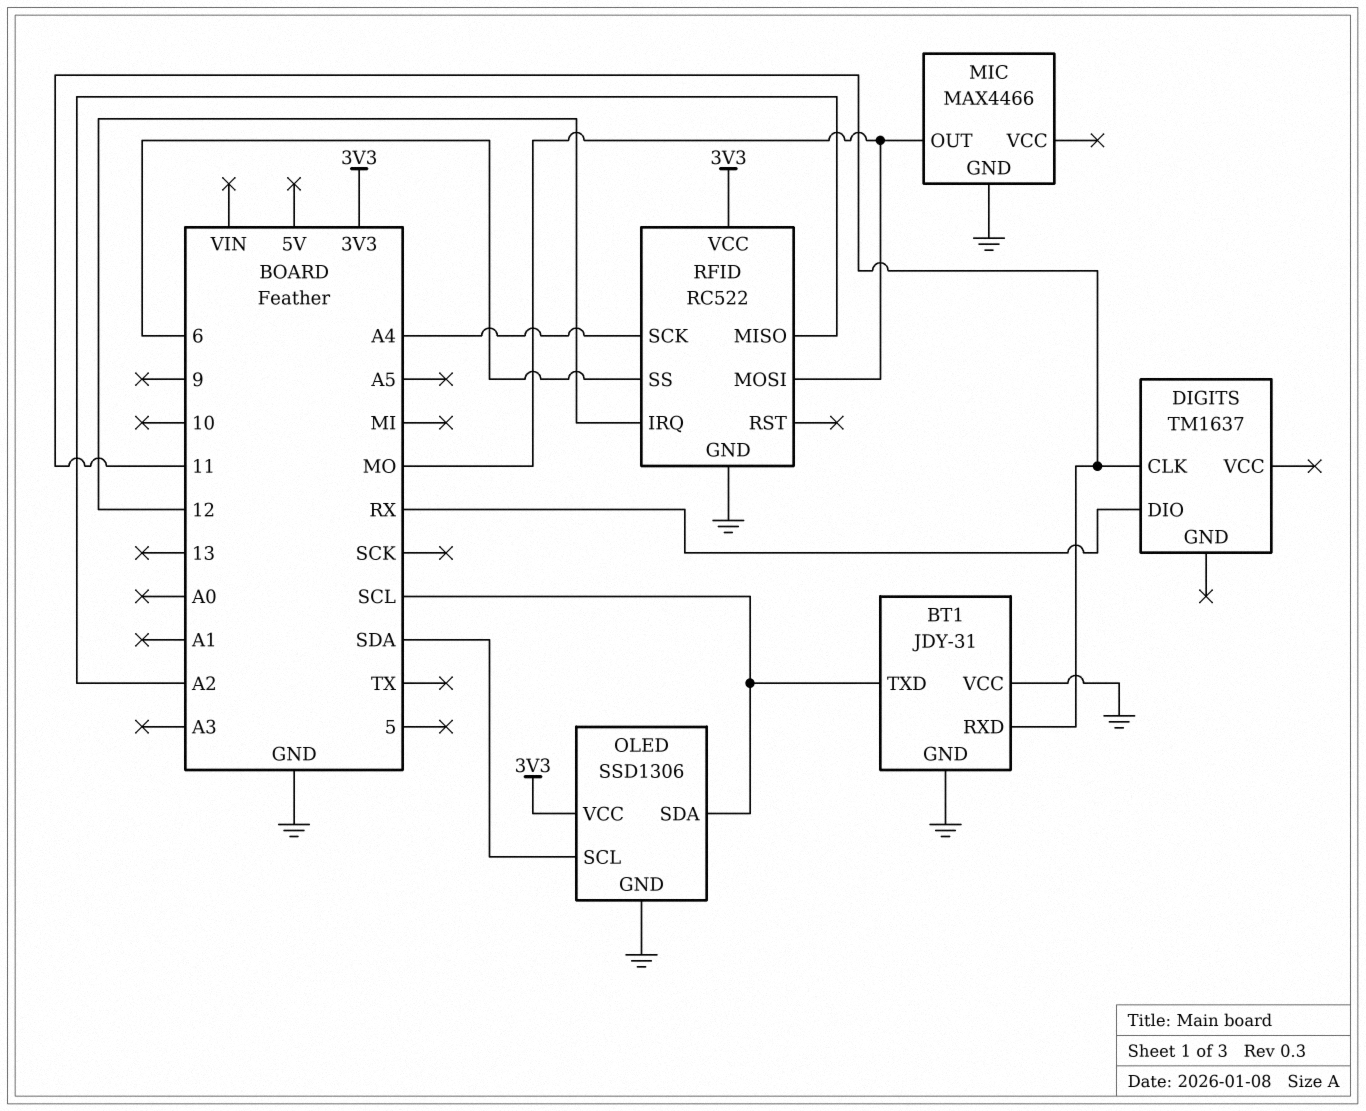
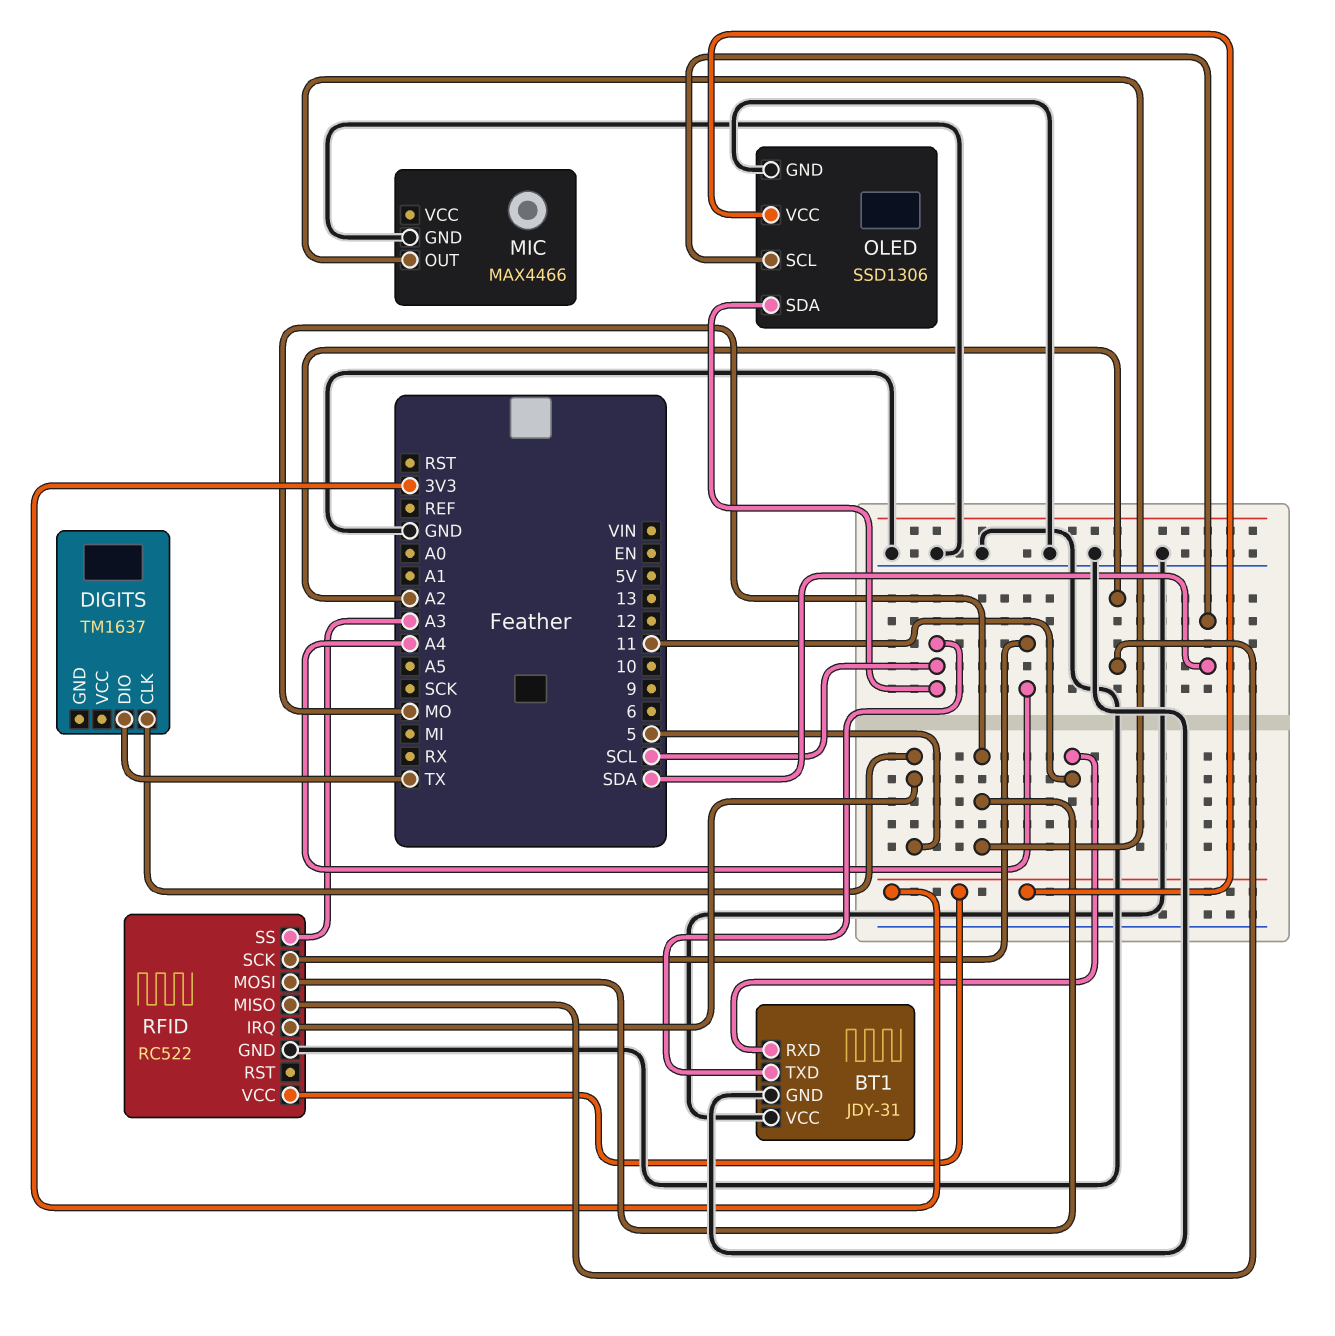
DIGITS pin CLK: 11 -> 5
DIGITS pin DIO: RX -> TX
RFID pin IRQ: 12 -> 5
RFID pin SS: 6 -> A3

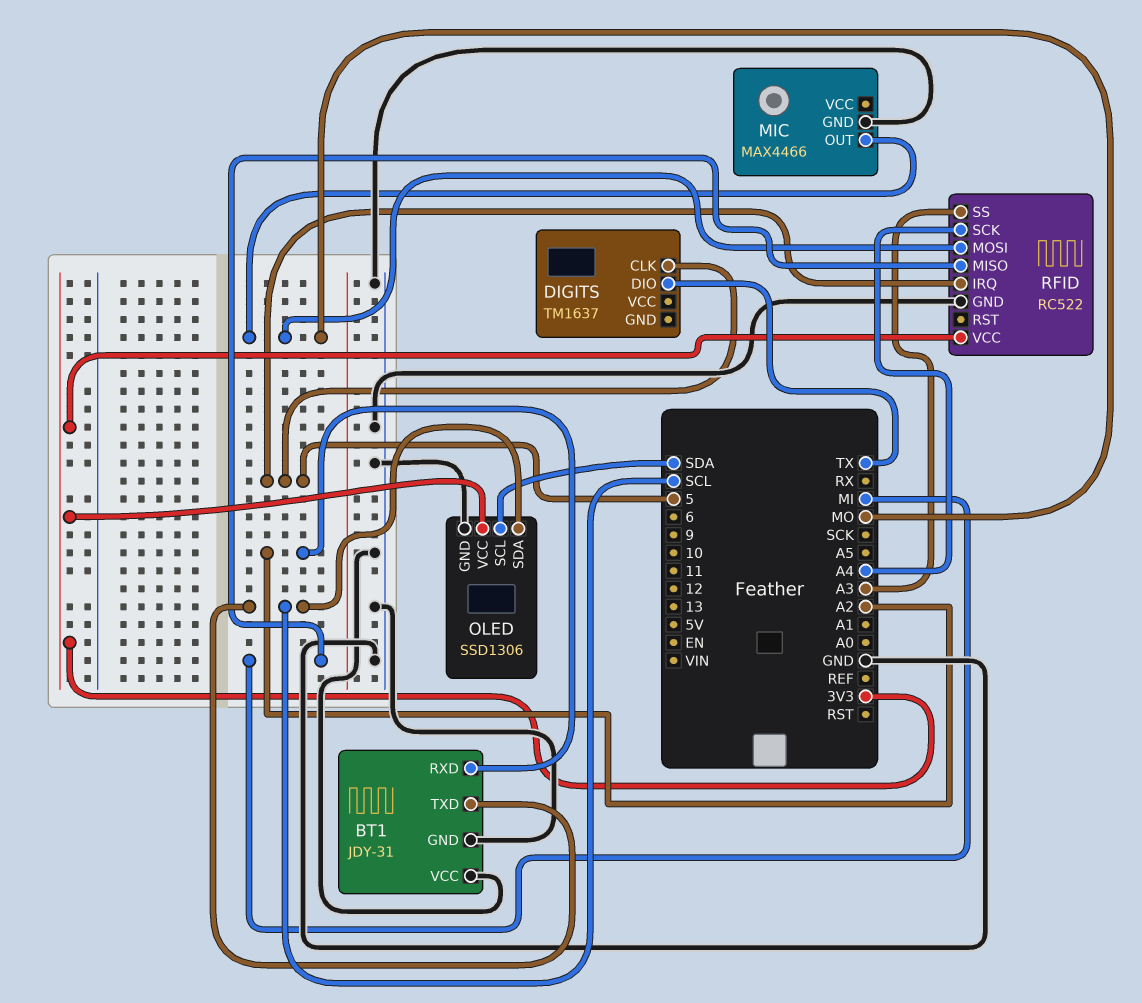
BT1 pin RXD: 11 -> A2
RFID pin MISO: A2 -> MI

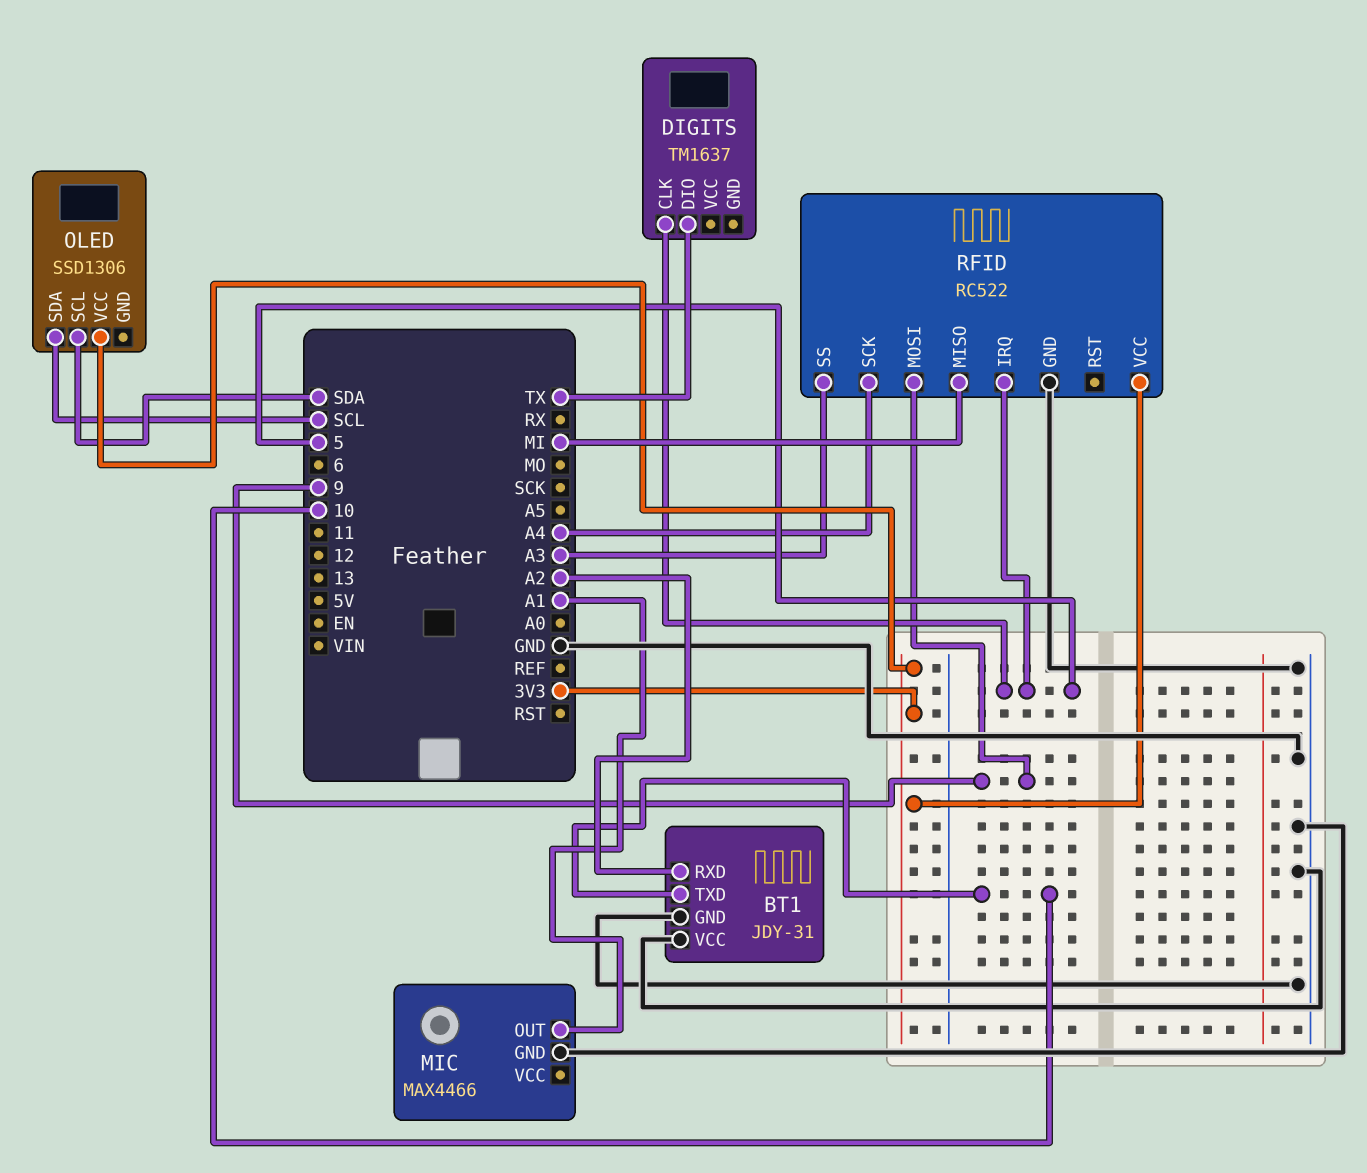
BT1 pin TXD: SCL -> 10
MIC pin OUT: MO -> A1
OLED pin GND: GND -> none
RFID pin MOSI: MO -> 9

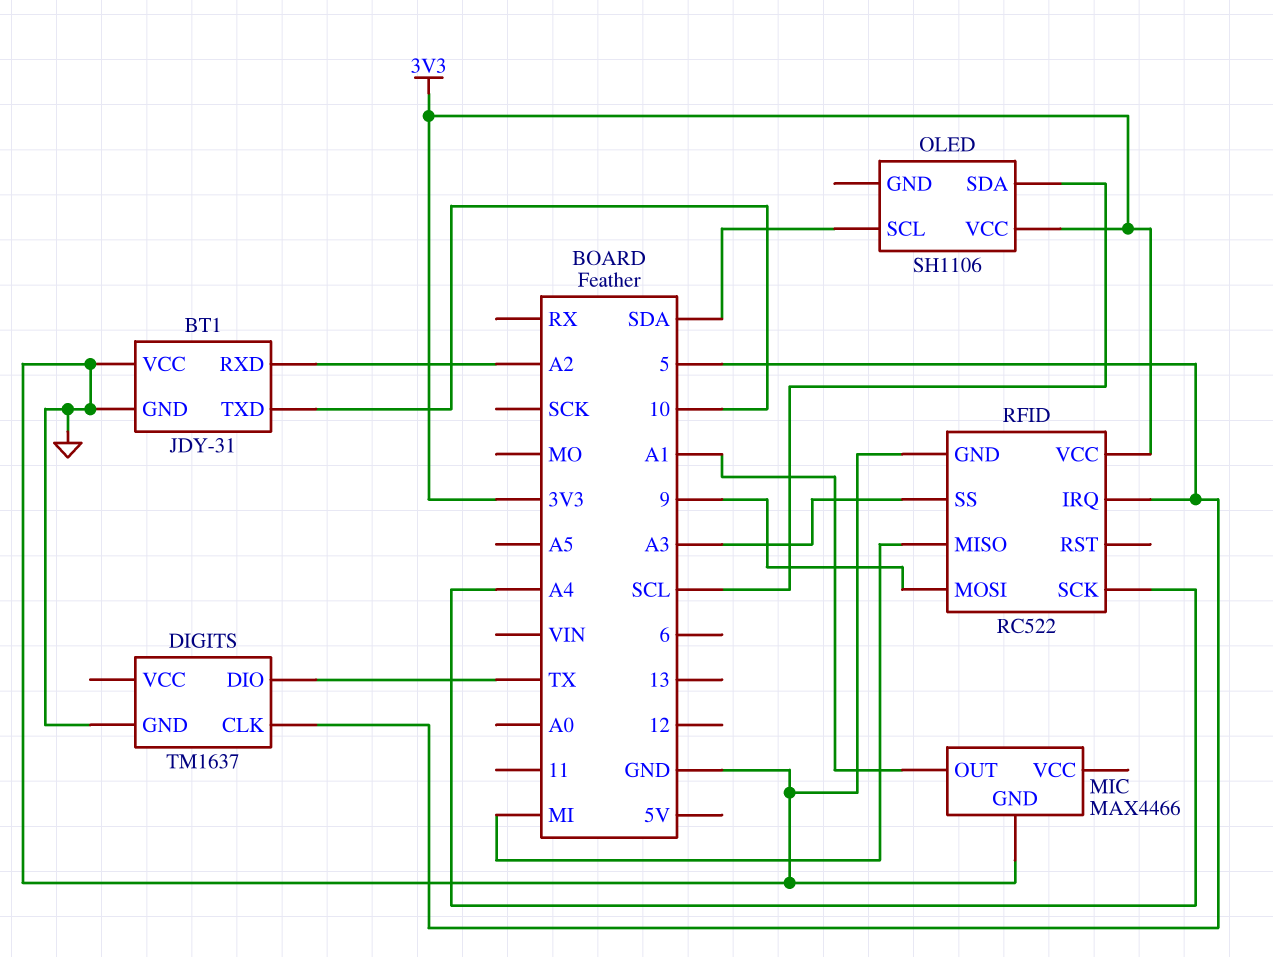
DIGITS pin GND: none -> GND
OLED: SSD1306 -> SH1106

